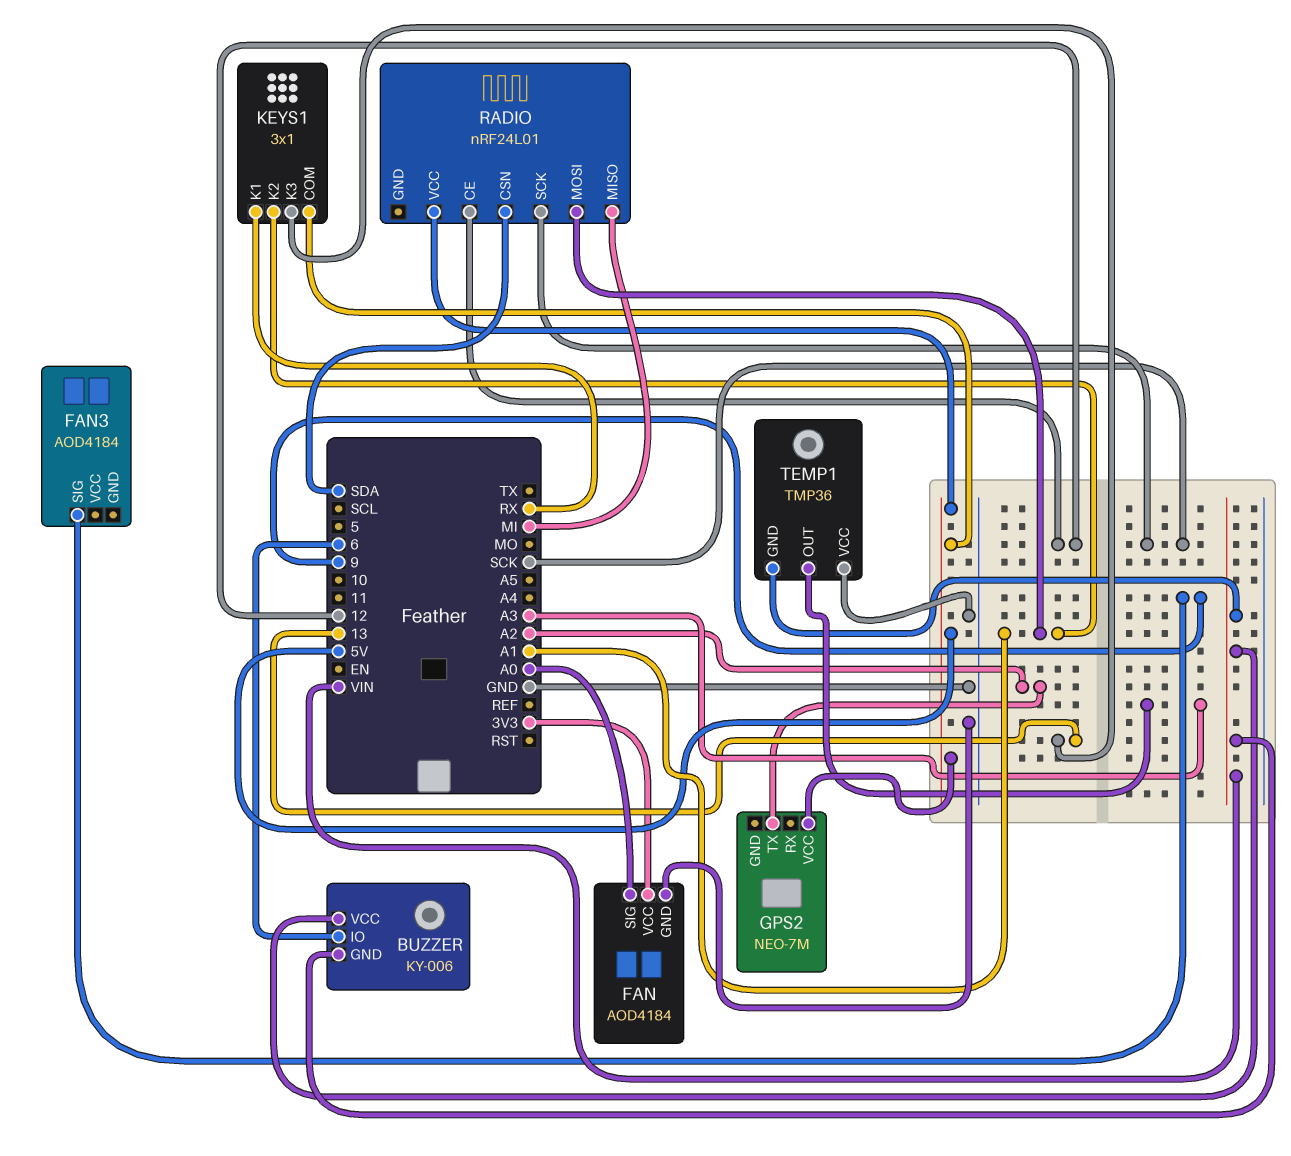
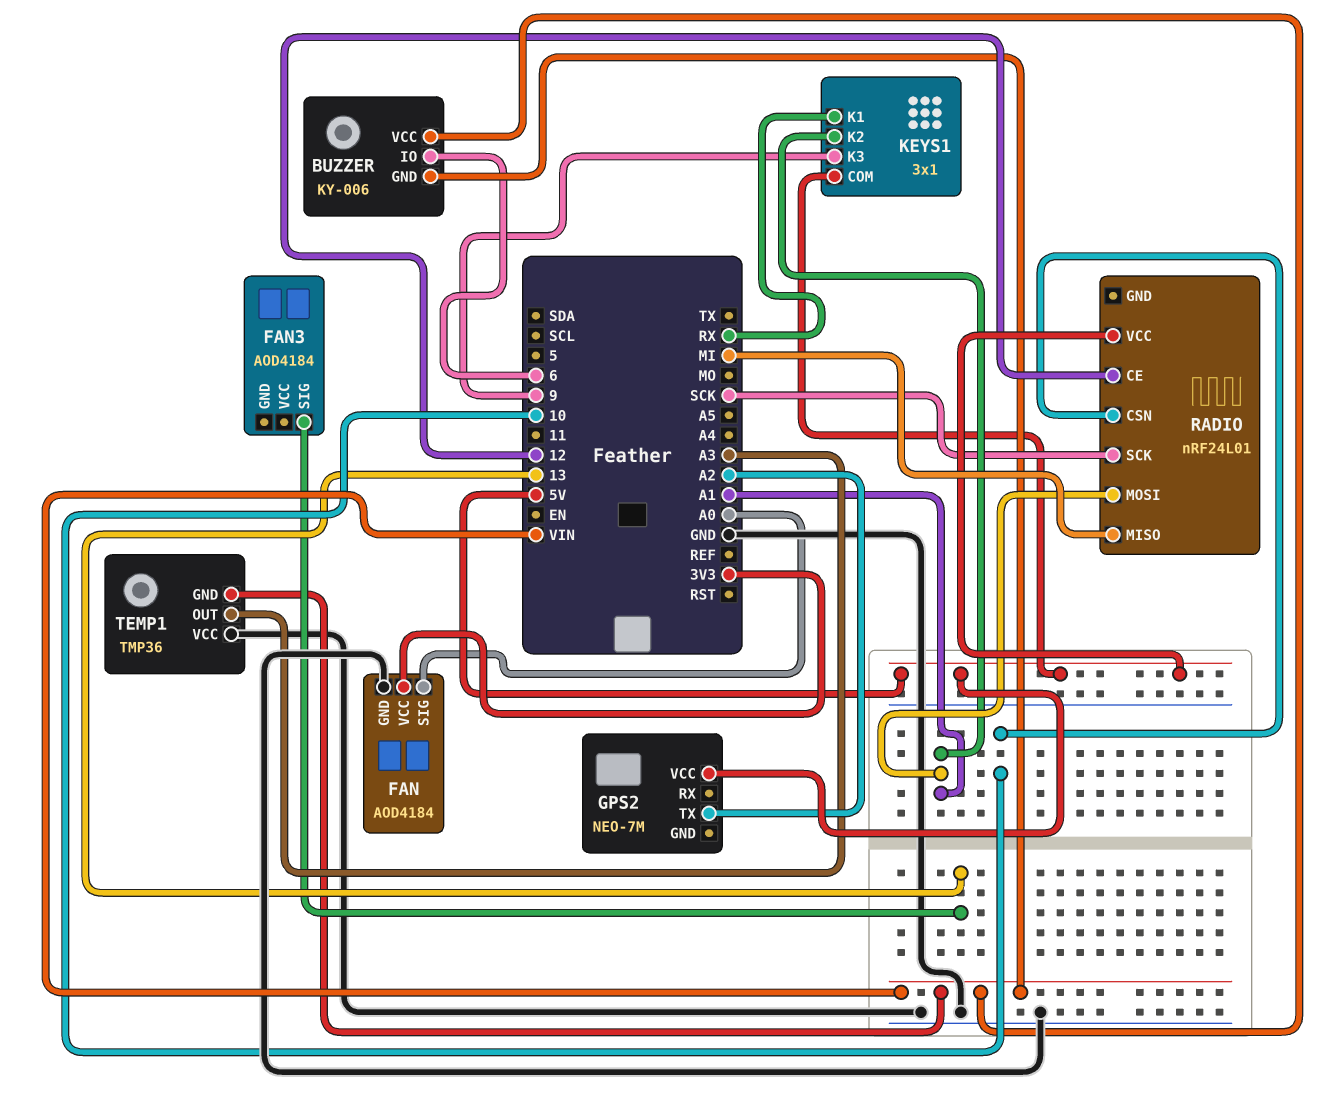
FAN3 pin SIG: 9 -> 13
KEYS1 pin K3: 13 -> 9
RADIO pin CSN: SDA -> 10

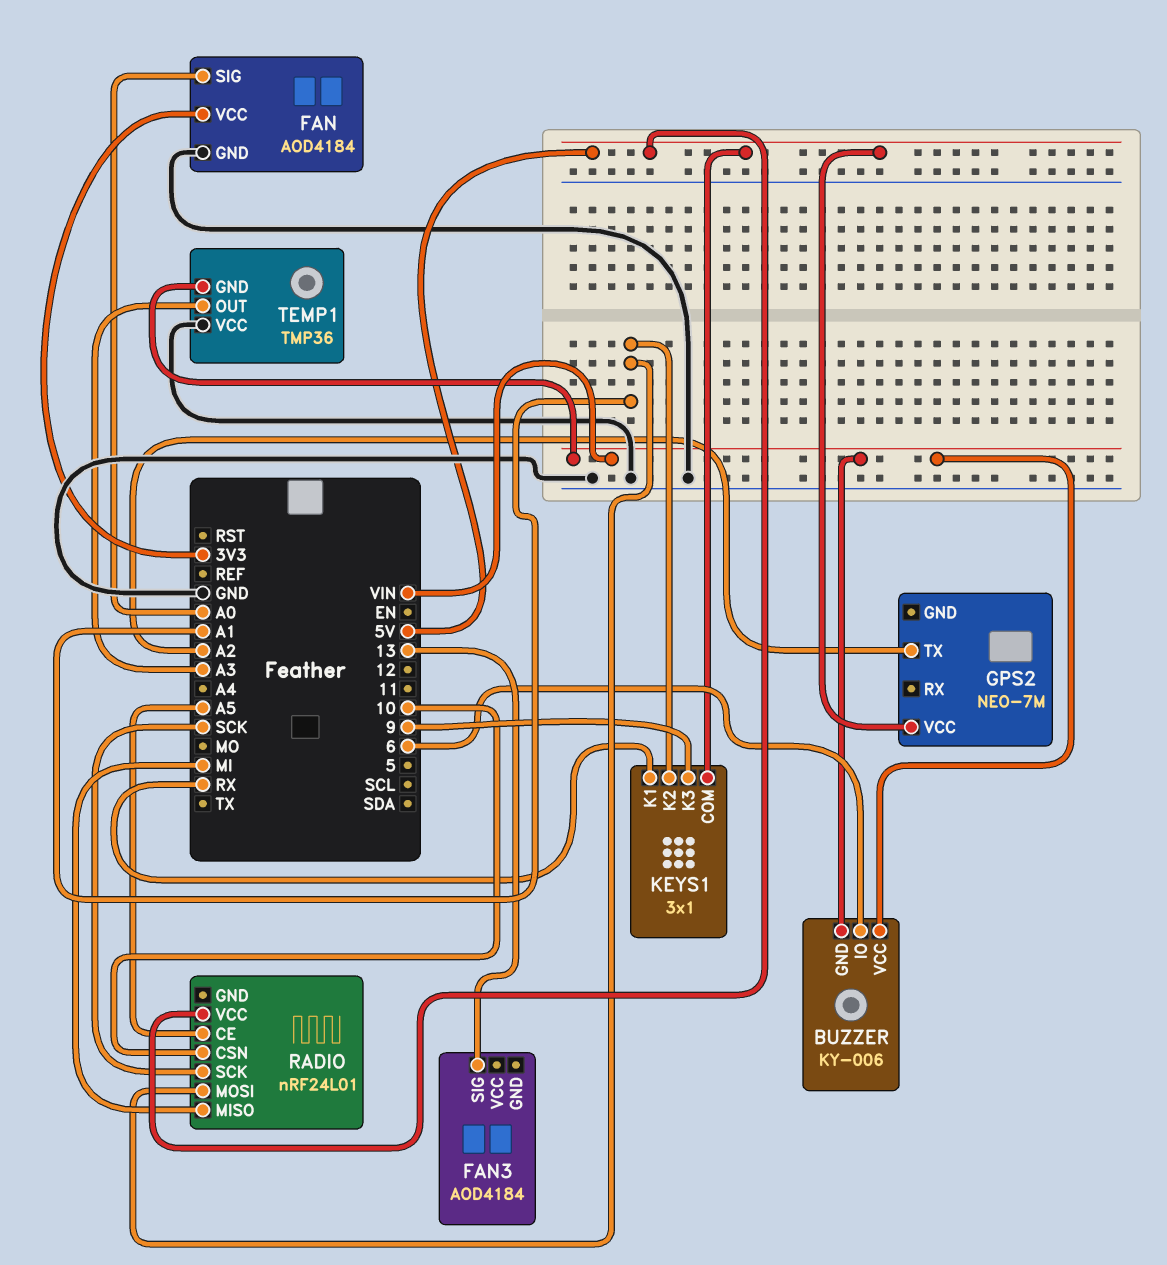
RADIO pin CE: 12 -> A5

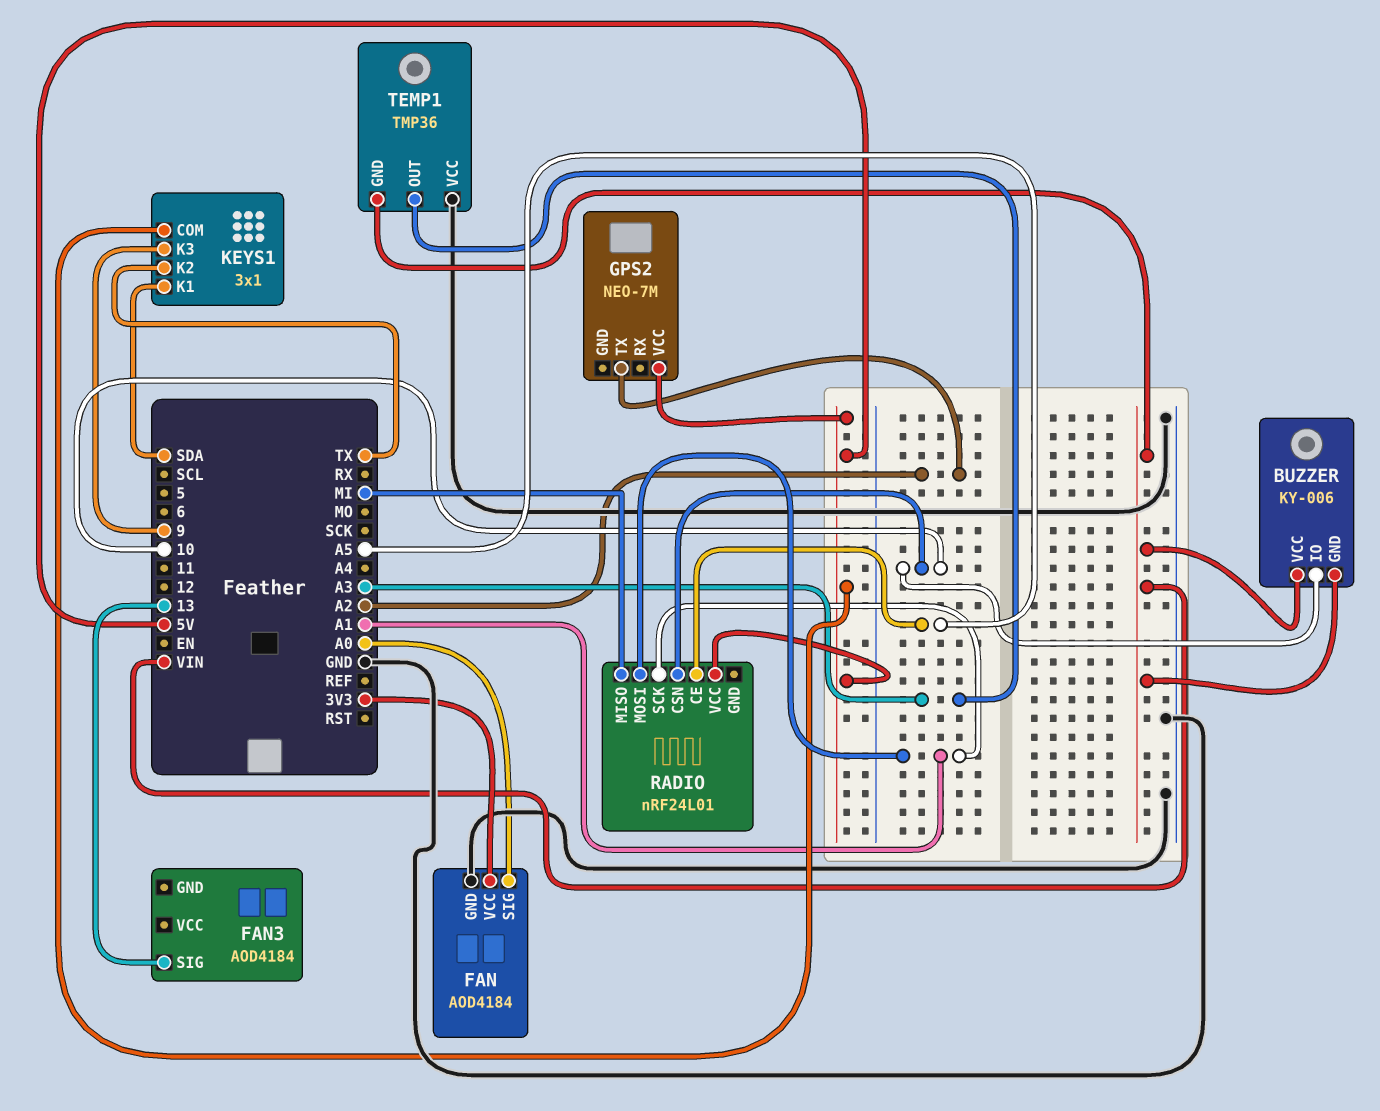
BUZZER pin IO: 6 -> 10
KEYS1 pin K1: RX -> SDA
KEYS1 pin K2: A1 -> TX
RADIO pin SCK: SCK -> A1

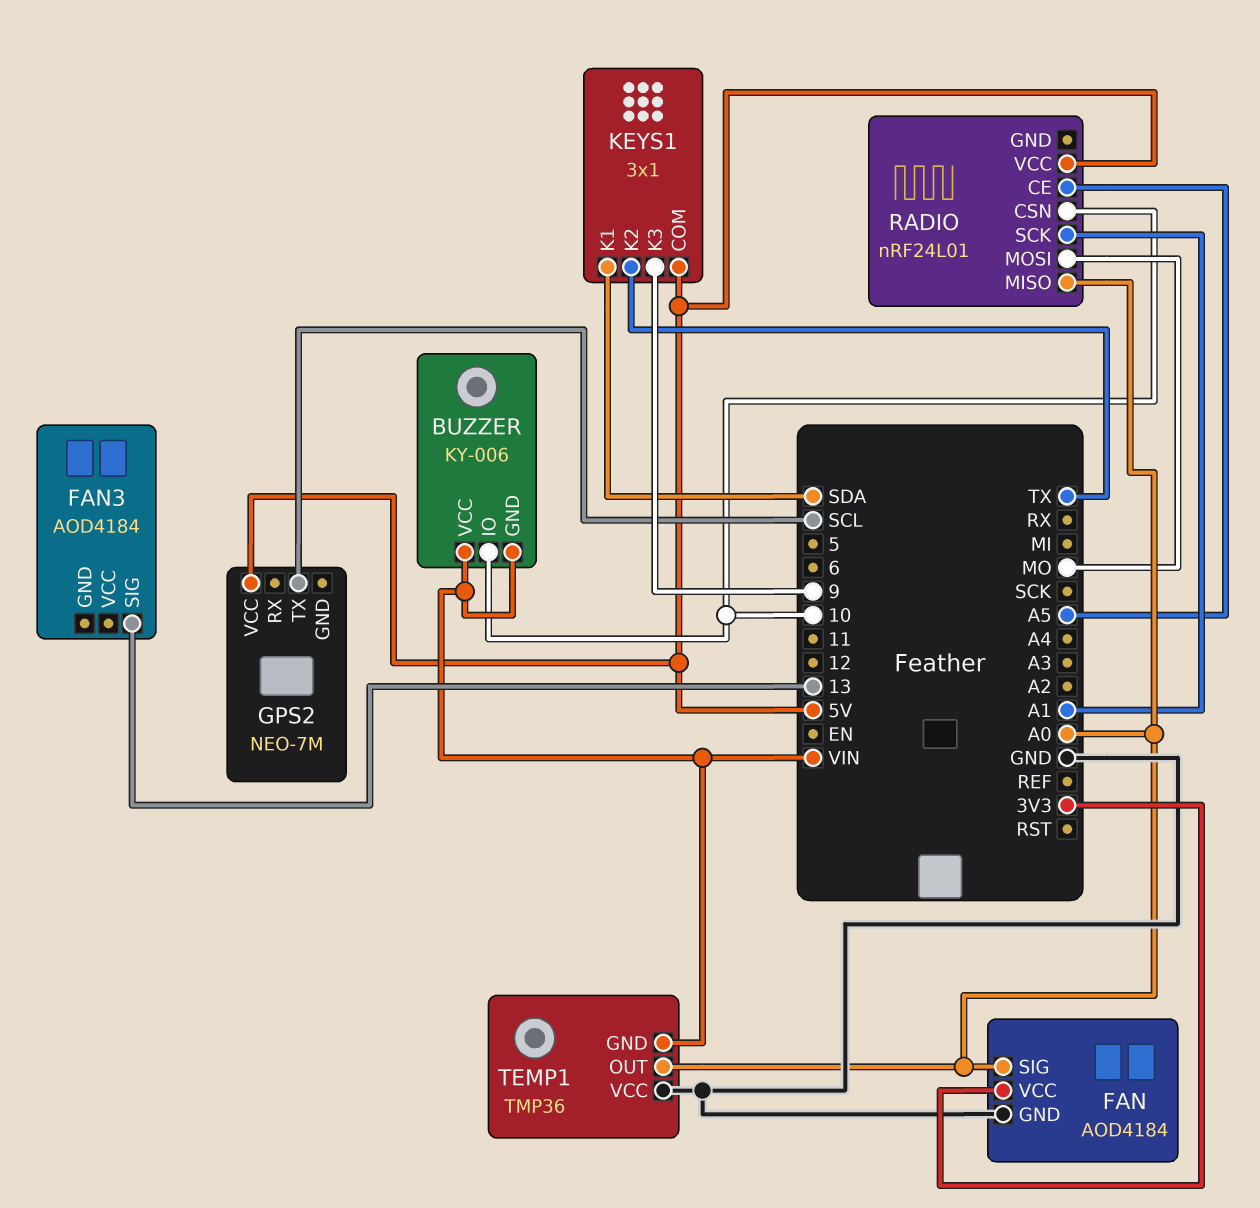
GPS2 pin TX: A2 -> SCL
RADIO pin MISO: MI -> A0
RADIO pin MOSI: A1 -> MO
TEMP1 pin OUT: A3 -> A0

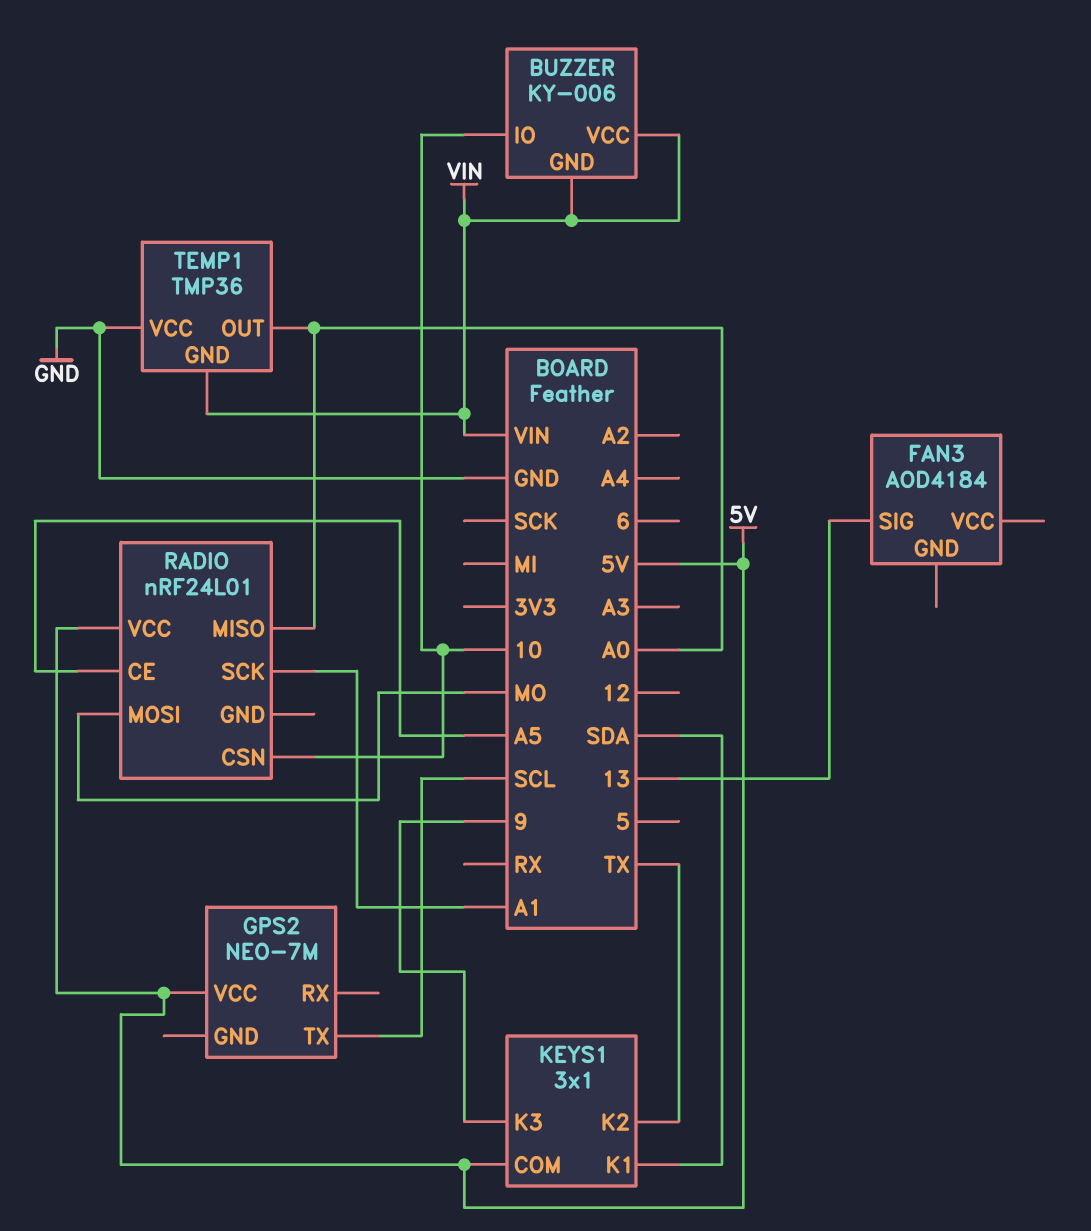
FAN: AOD4184 -> none
FAN pin GND: GND -> none
FAN pin SIG: A0 -> none
FAN pin VCC: 3V3 -> none

